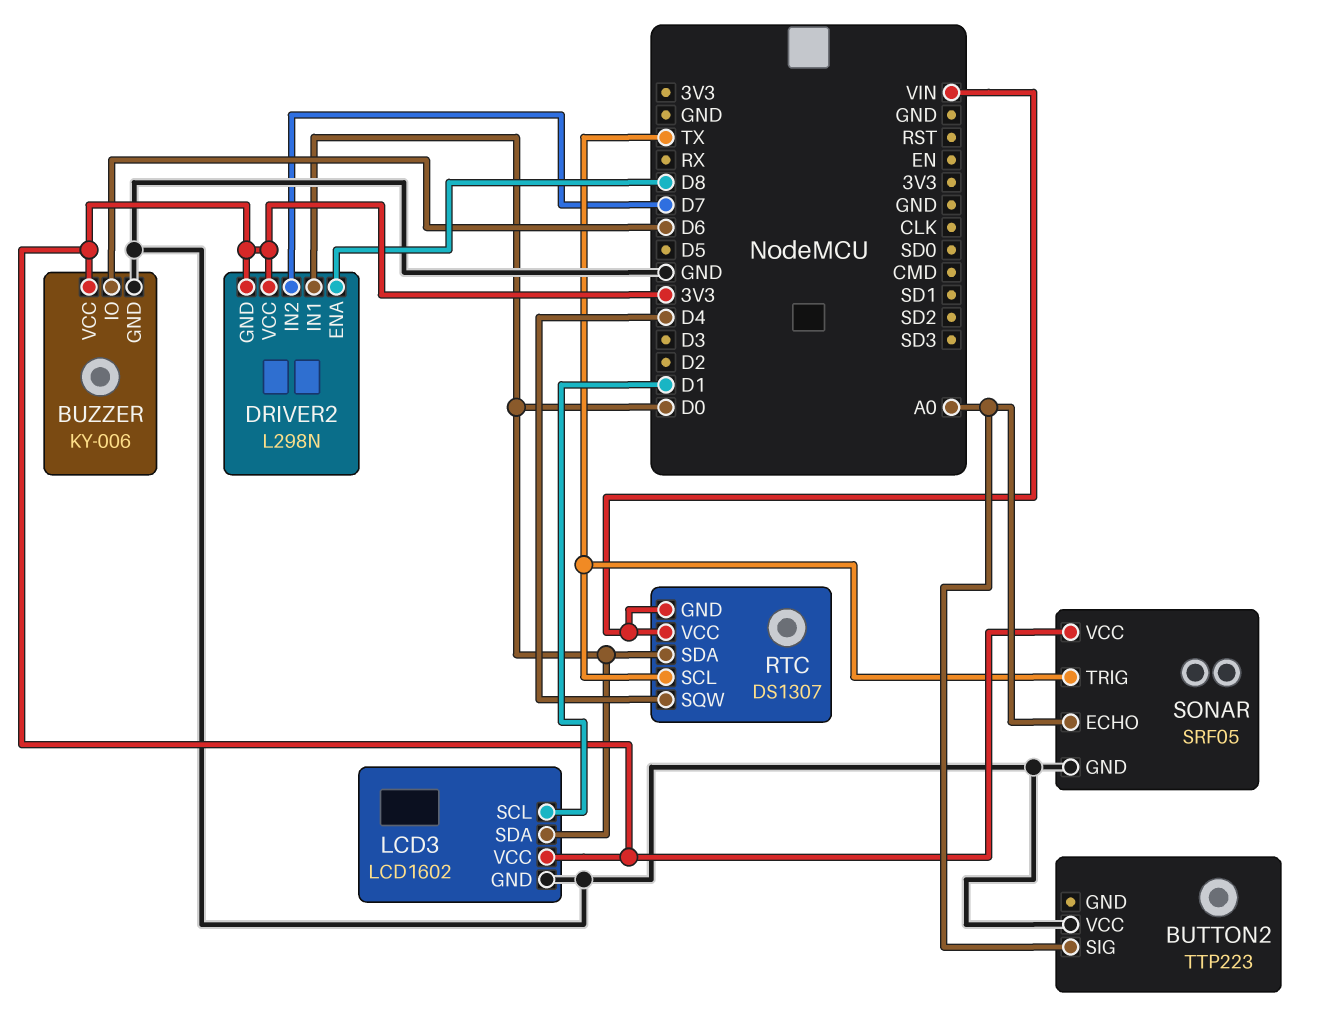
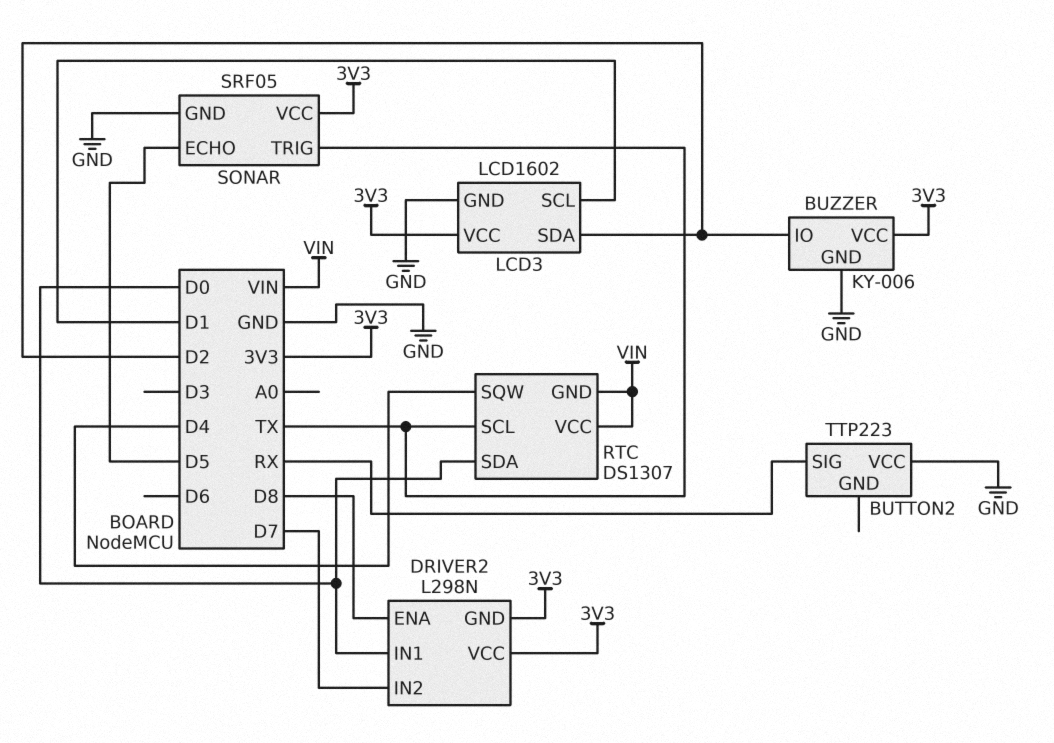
BUTTON2 pin SIG: A0 -> RX
BUZZER pin IO: D6 -> D2
LCD3 pin SDA: D0 -> D2
SONAR pin ECHO: A0 -> D5

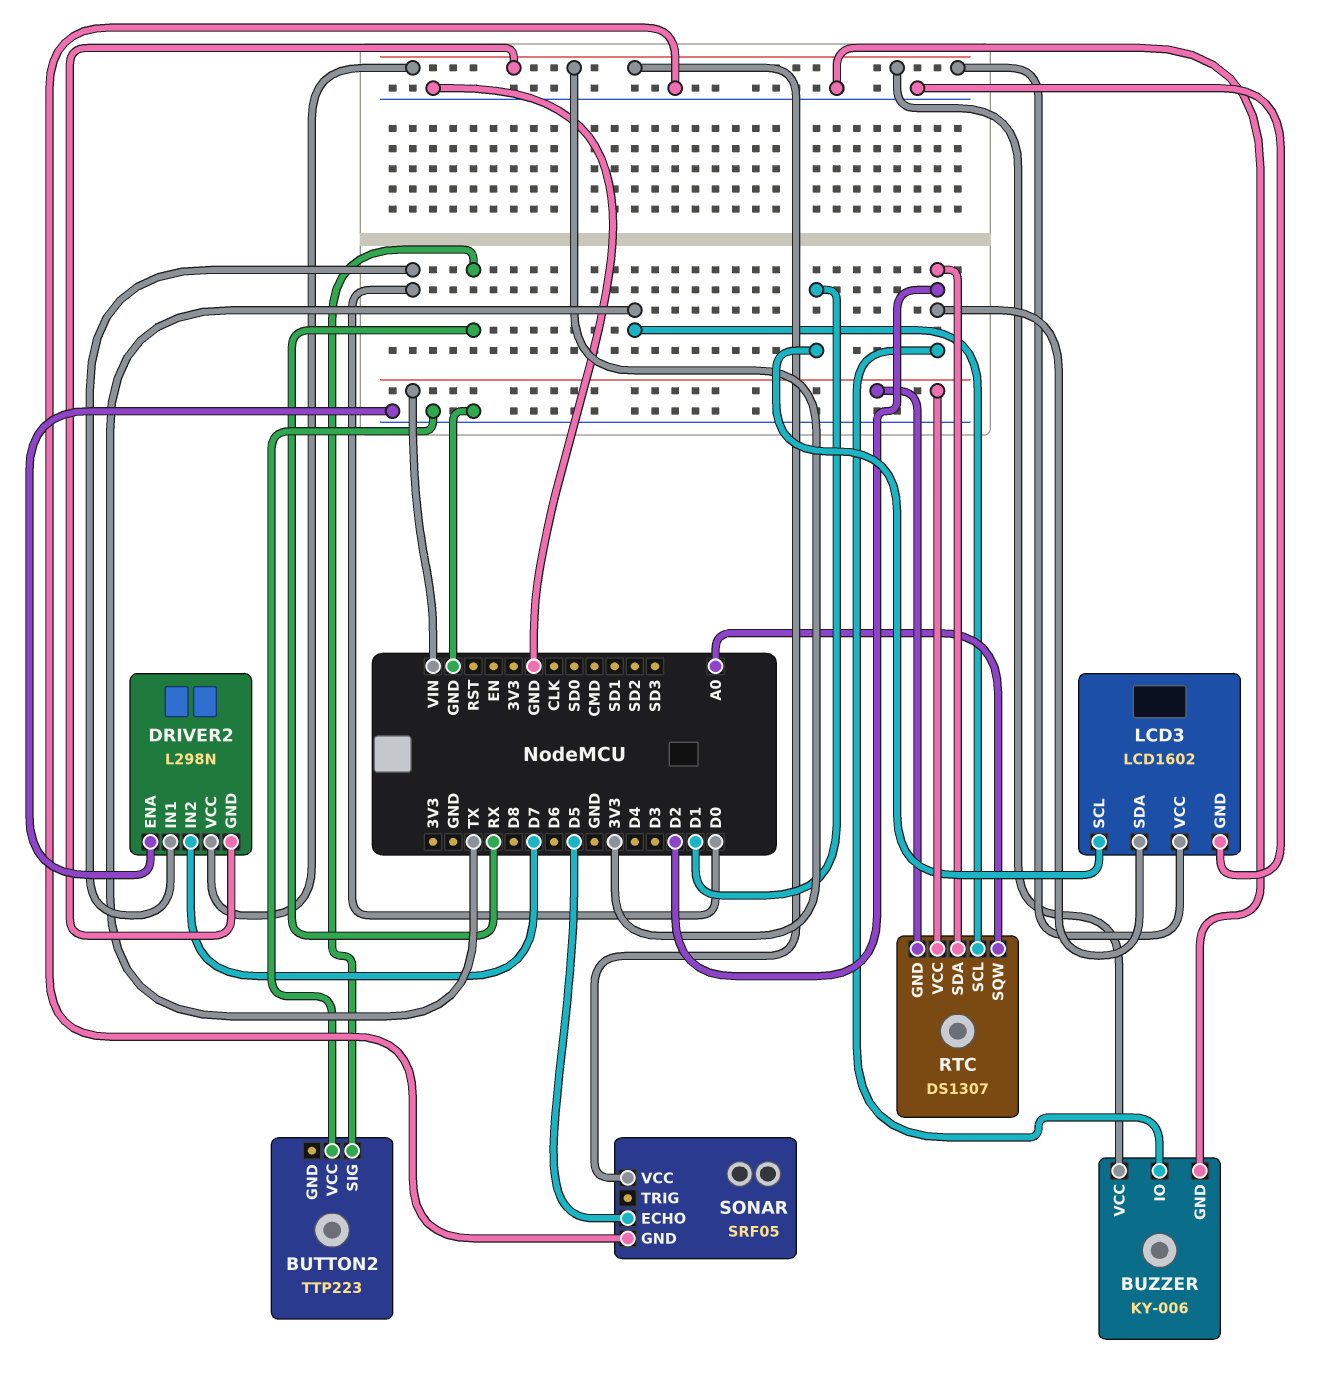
DRIVER2 pin ENA: D8 -> GND
RTC pin SDA: D0 -> D2
RTC pin SQW: D4 -> A0
SONAR pin TRIG: TX -> none

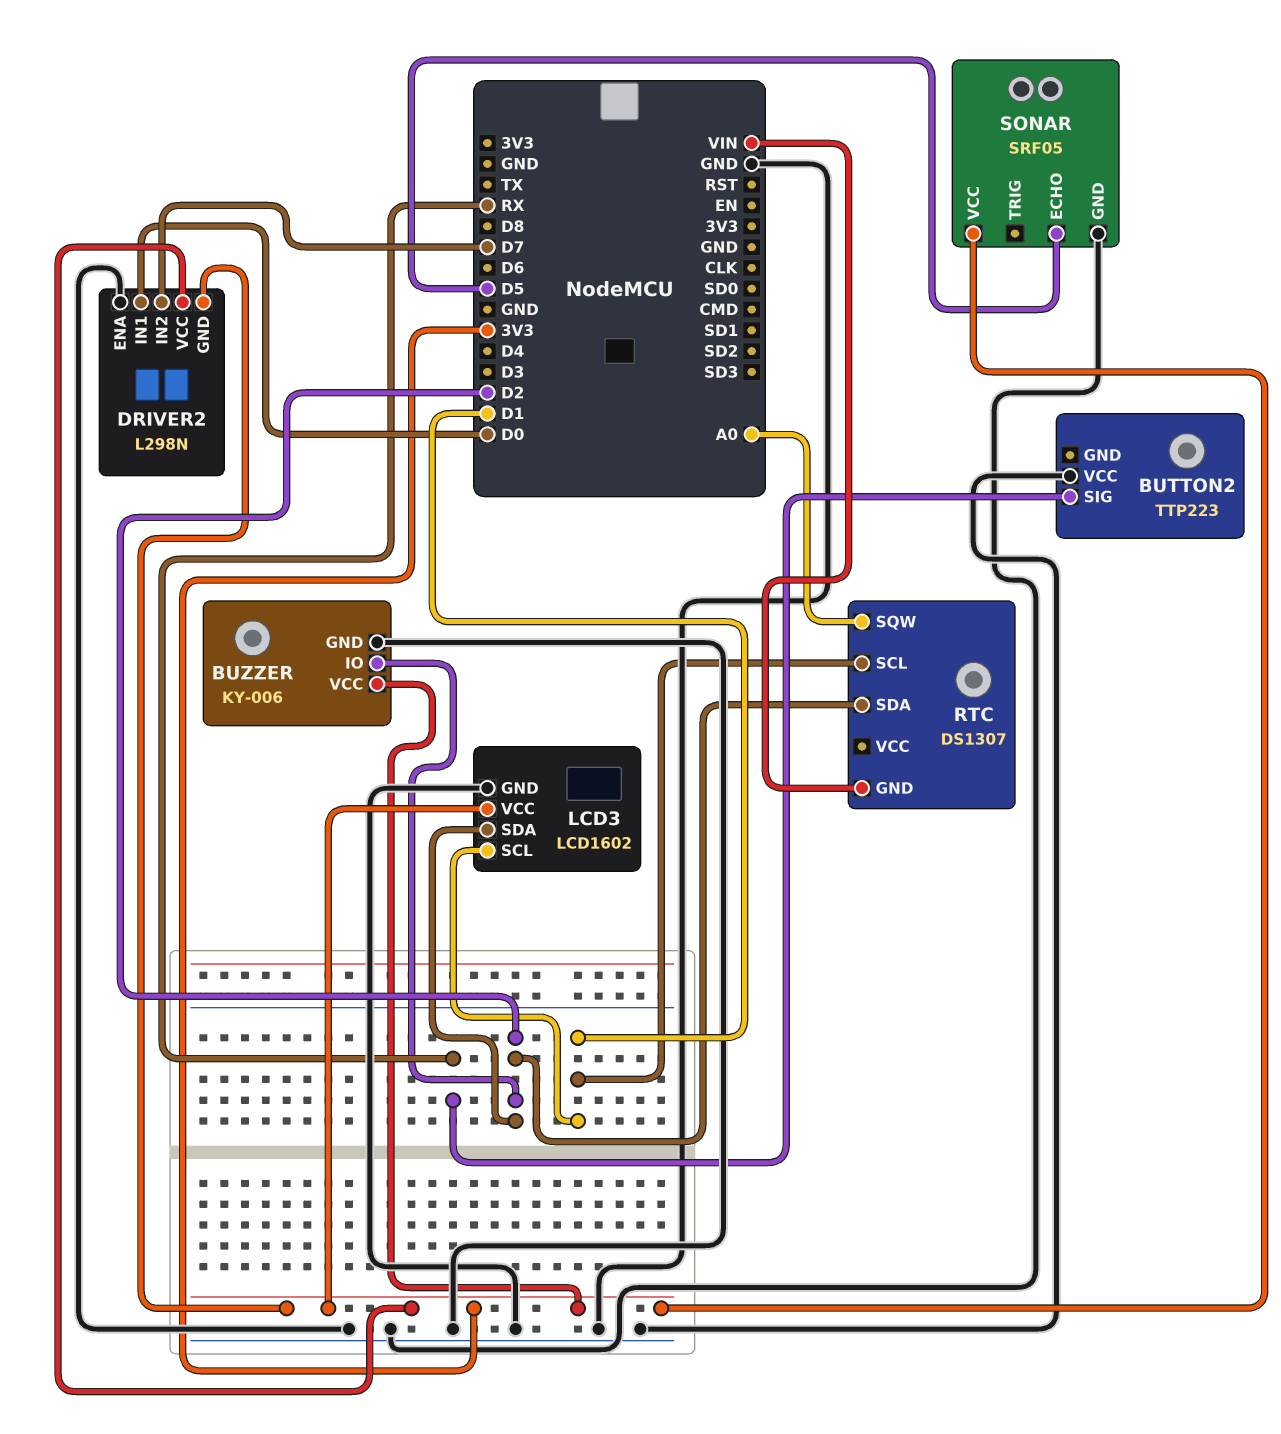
RTC pin SCL: TX -> D1
RTC pin VCC: VIN -> none

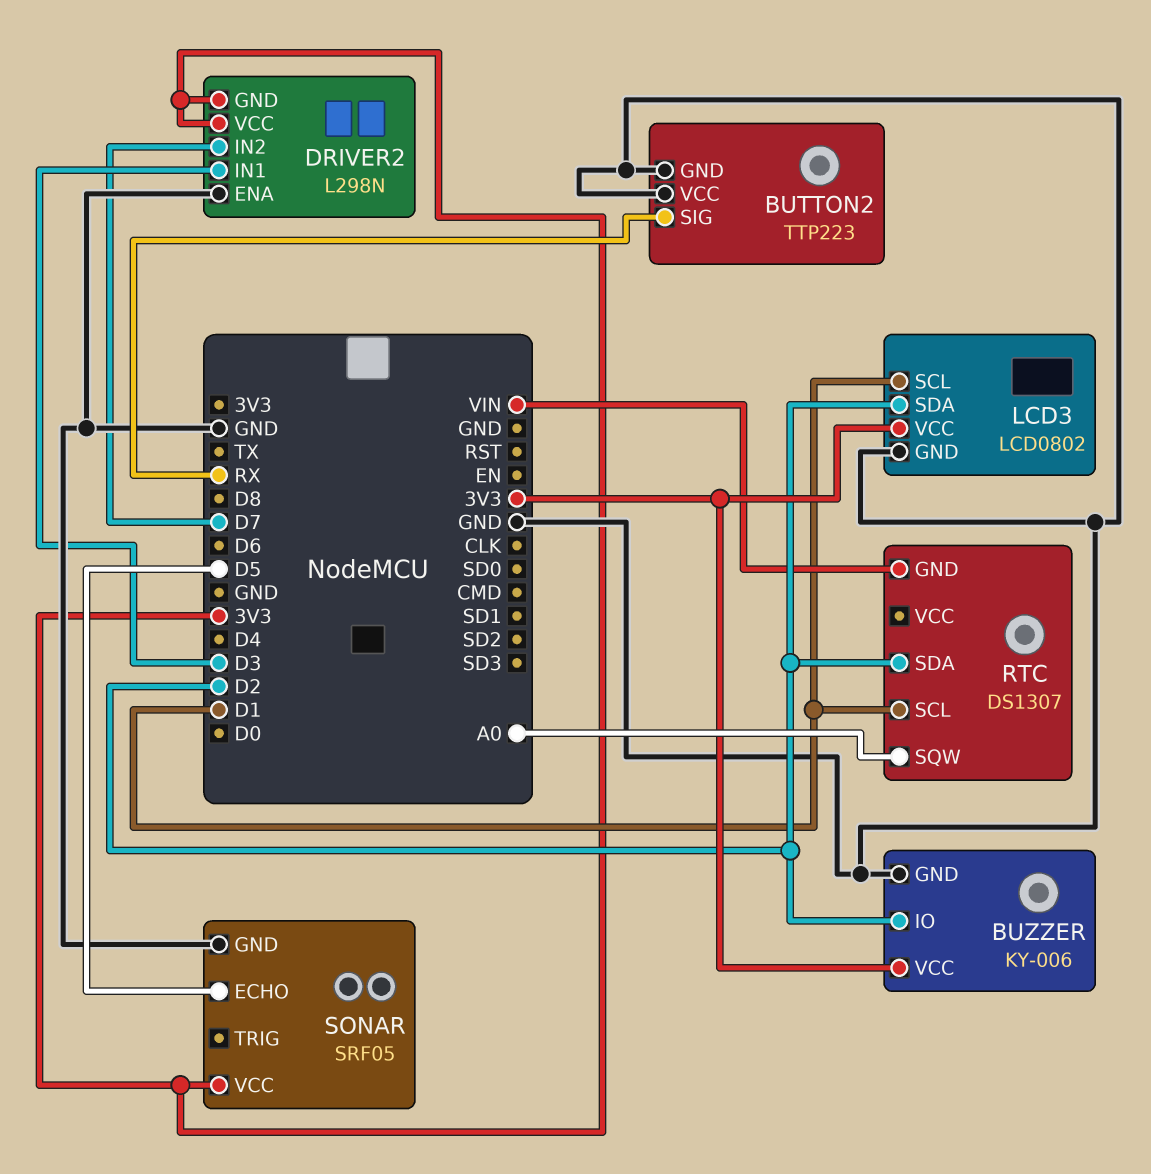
BUTTON2 pin GND: none -> GND
DRIVER2 pin IN1: D0 -> D3
LCD3: LCD1602 -> LCD0802

